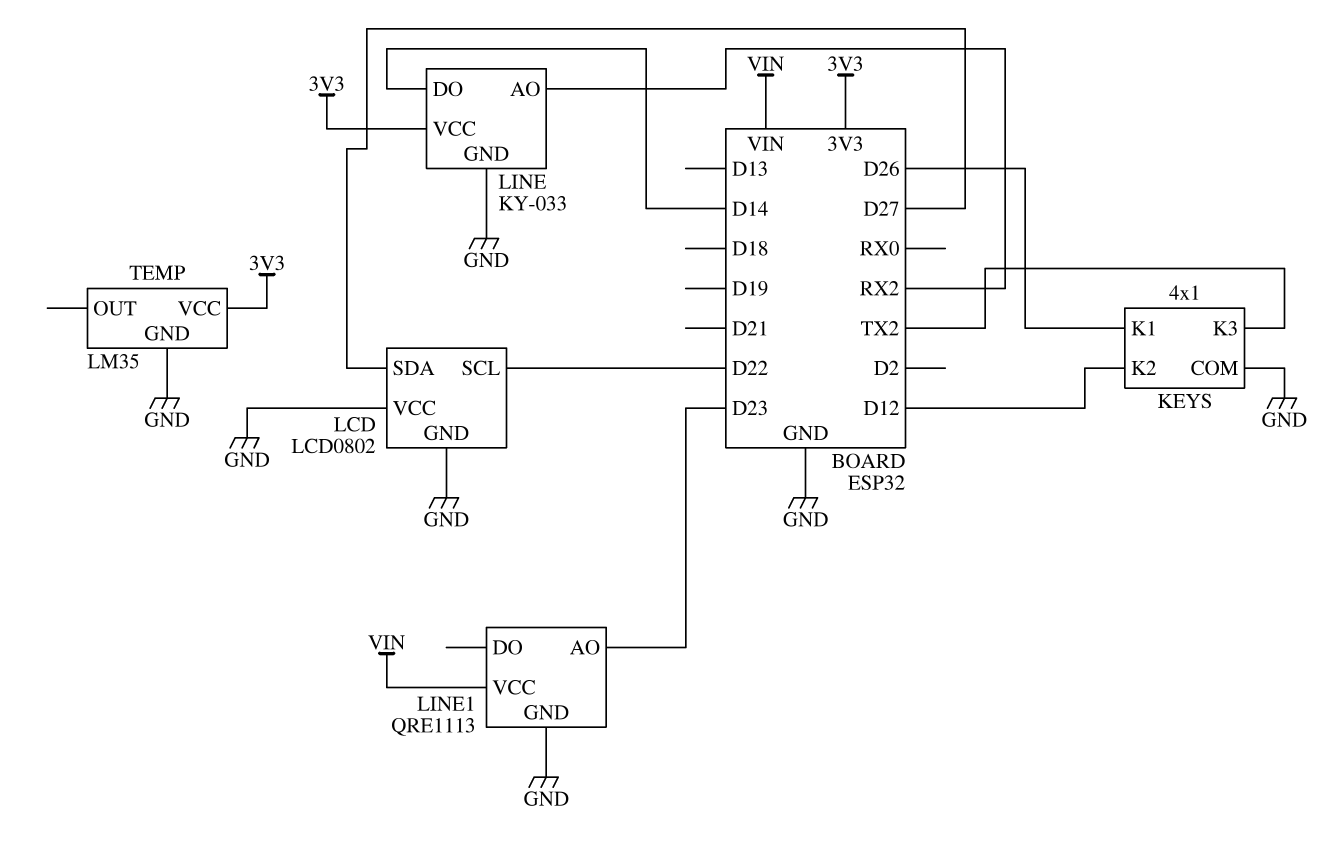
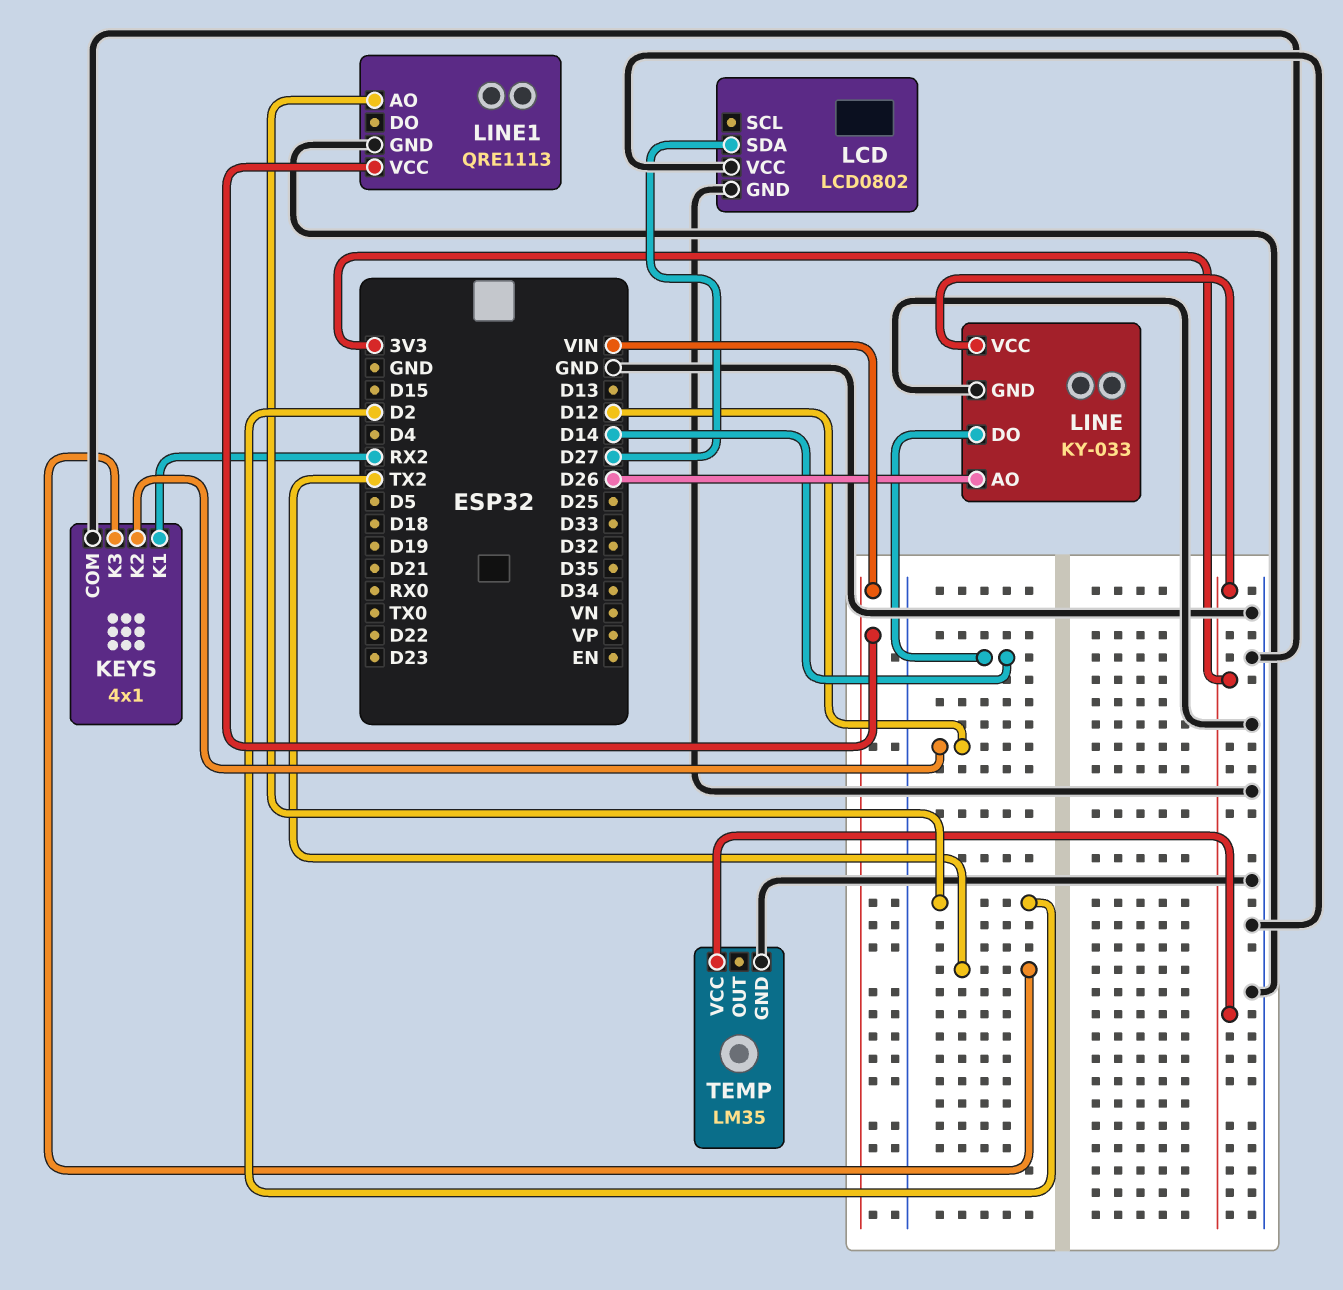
KEYS pin K1: D26 -> RX2
LCD pin SCL: D22 -> none
LINE pin AO: RX2 -> D26
LINE1 pin AO: D23 -> D2

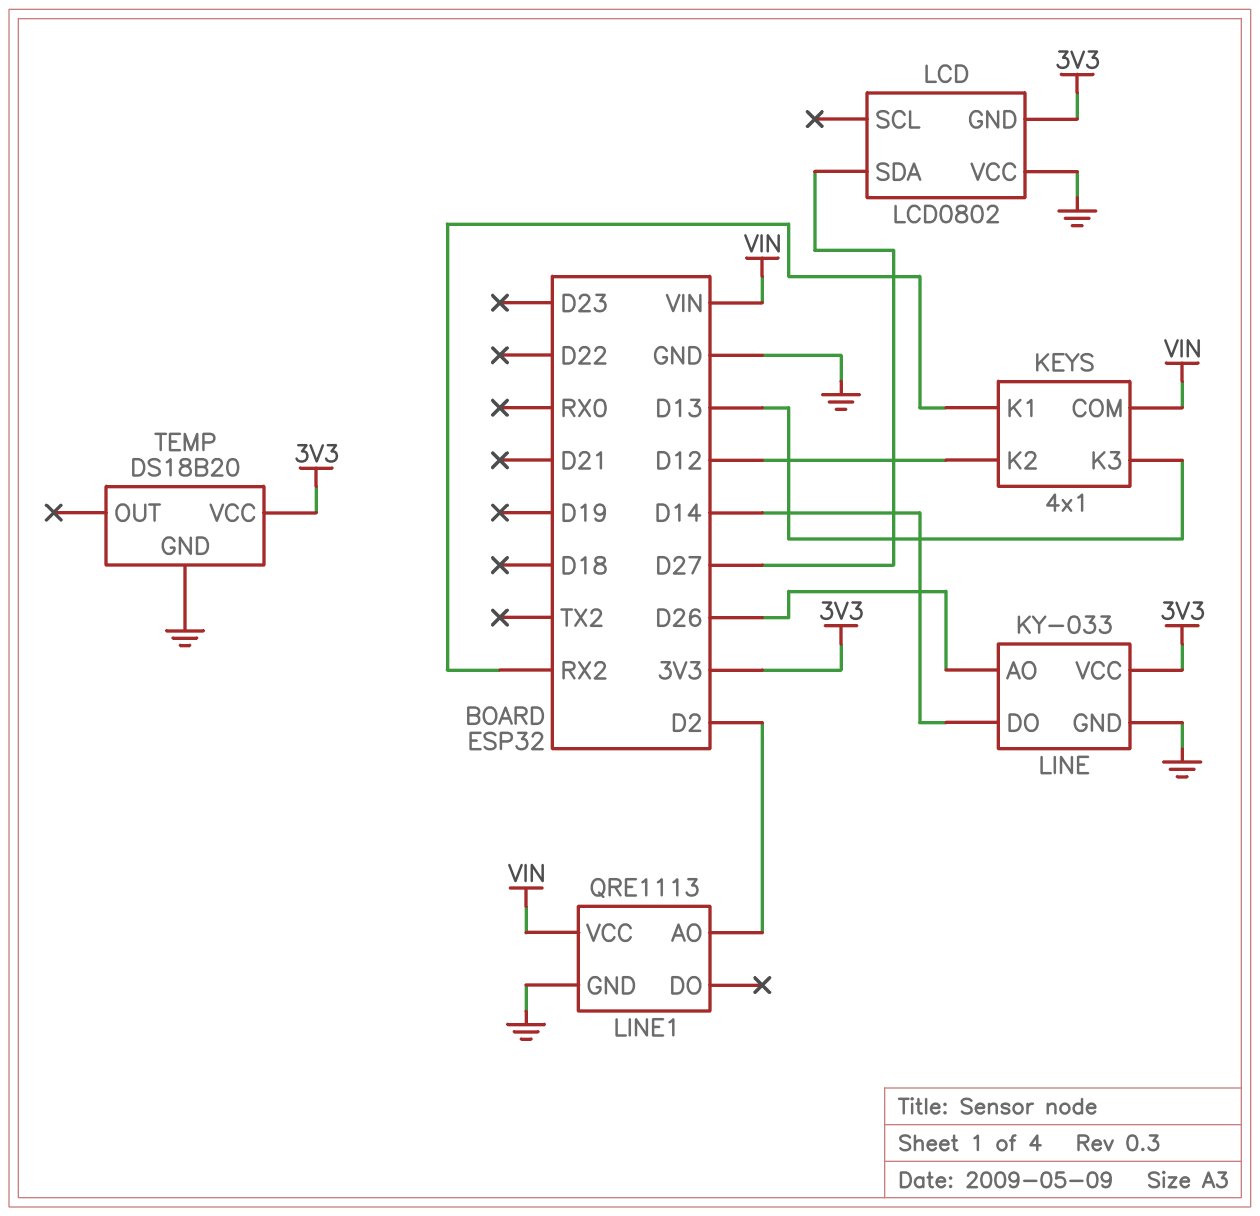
KEYS pin COM: GND -> VIN
KEYS pin K3: TX2 -> D13
LCD pin GND: GND -> 3V3
TEMP: LM35 -> DS18B20

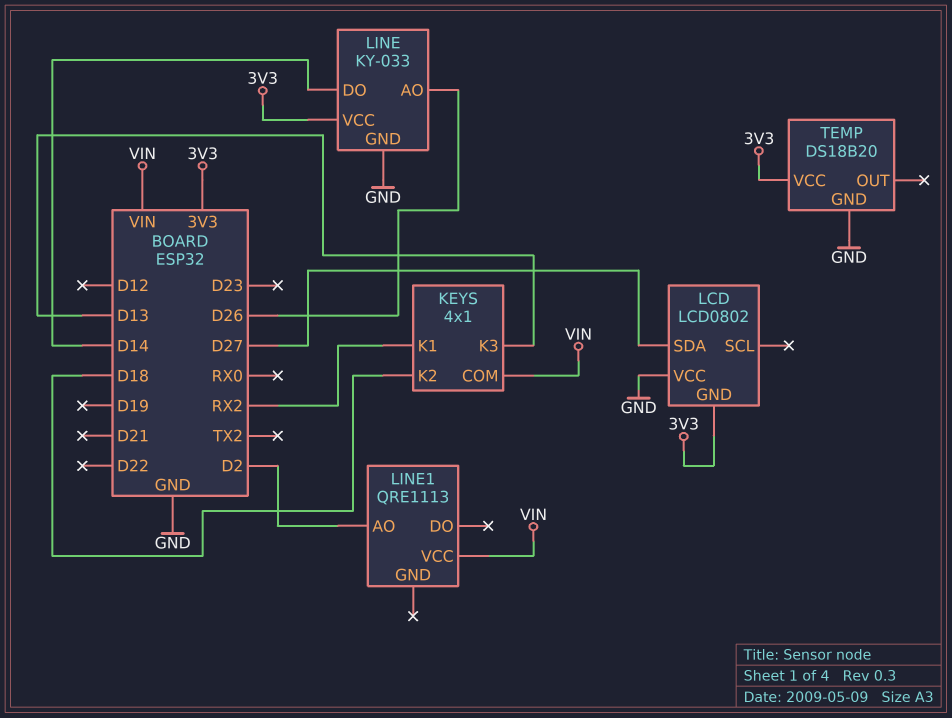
KEYS pin K2: D12 -> D18
LINE1 pin GND: GND -> none

